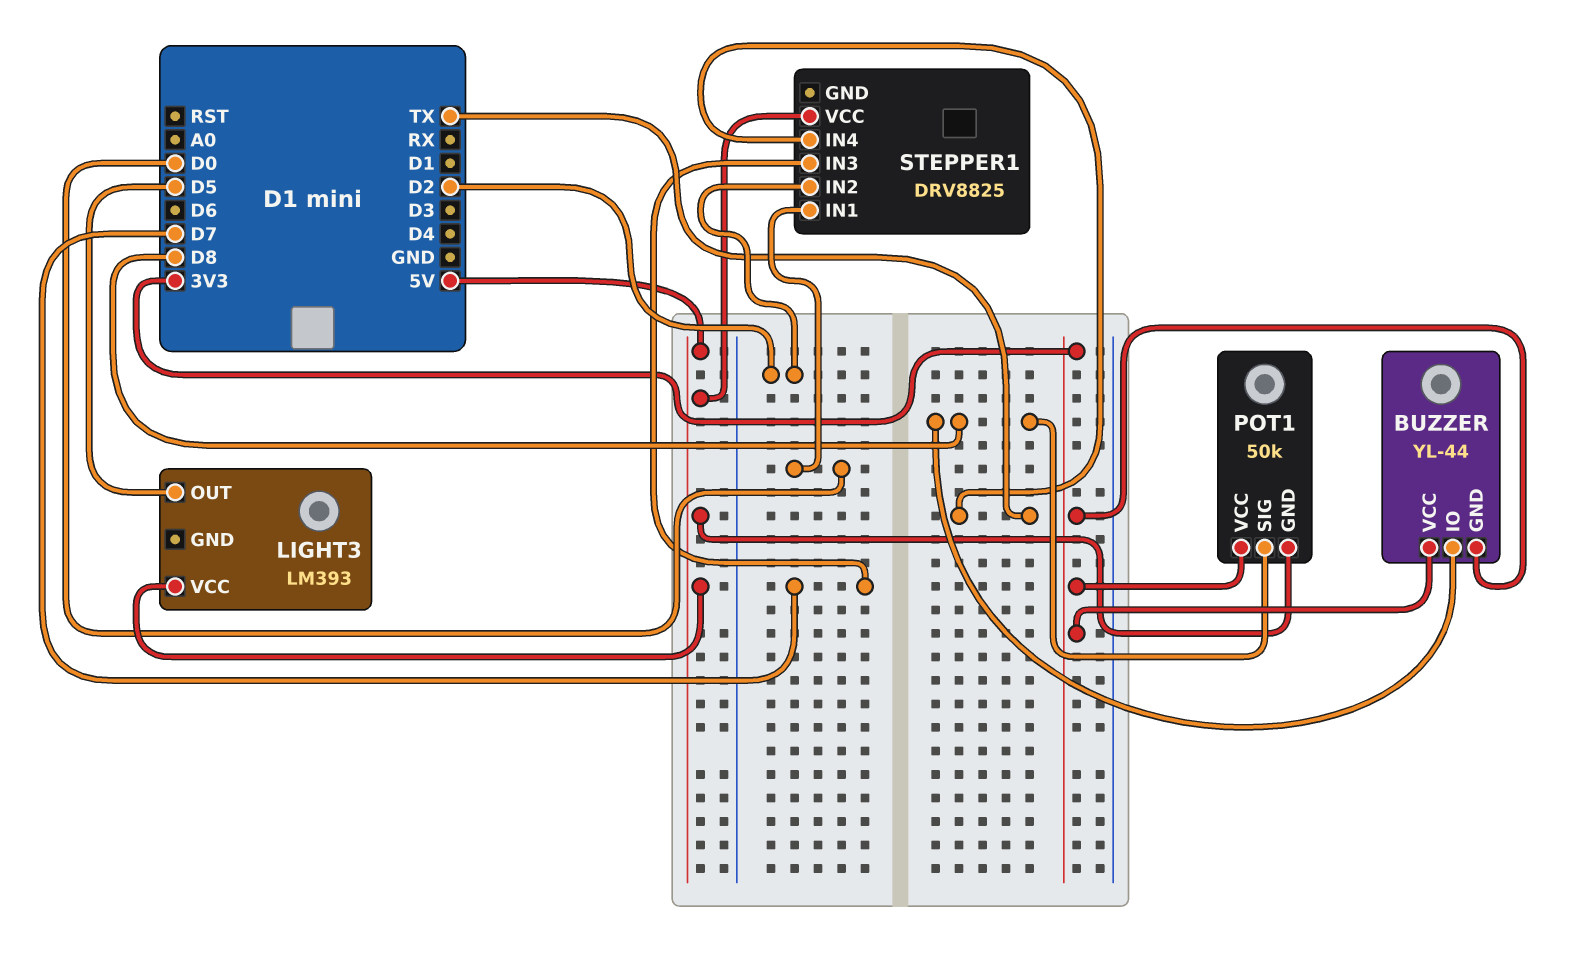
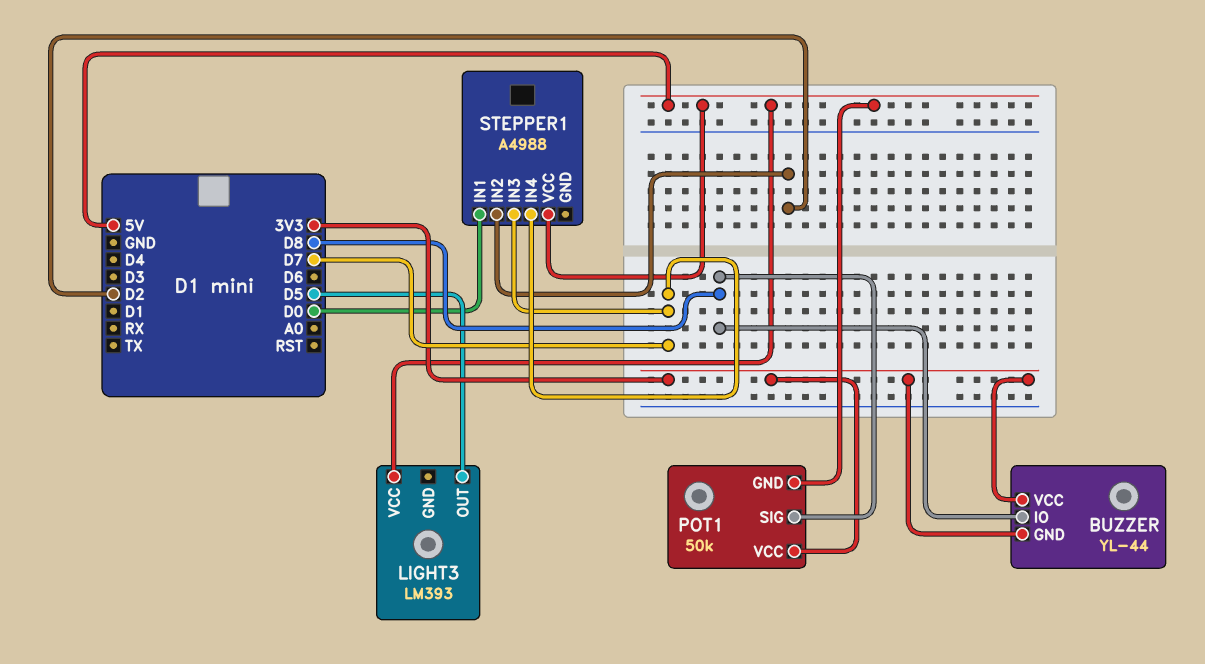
STEPPER1: DRV8825 -> A4988
STEPPER1 pin IN4: TX -> D7

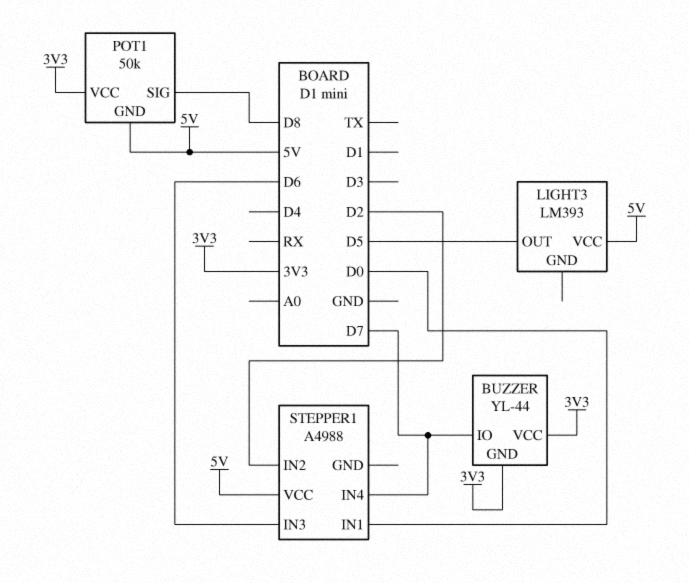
BUZZER pin IO: D8 -> D7
STEPPER1 pin IN3: D7 -> D6

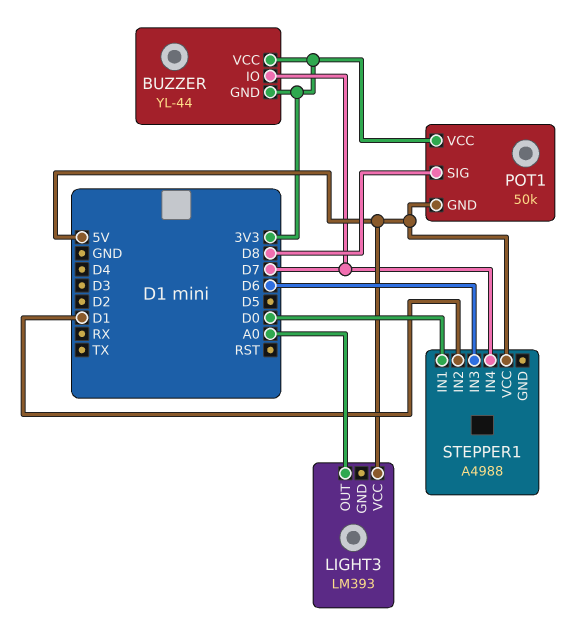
LIGHT3 pin OUT: D5 -> A0
STEPPER1 pin IN2: D2 -> D1

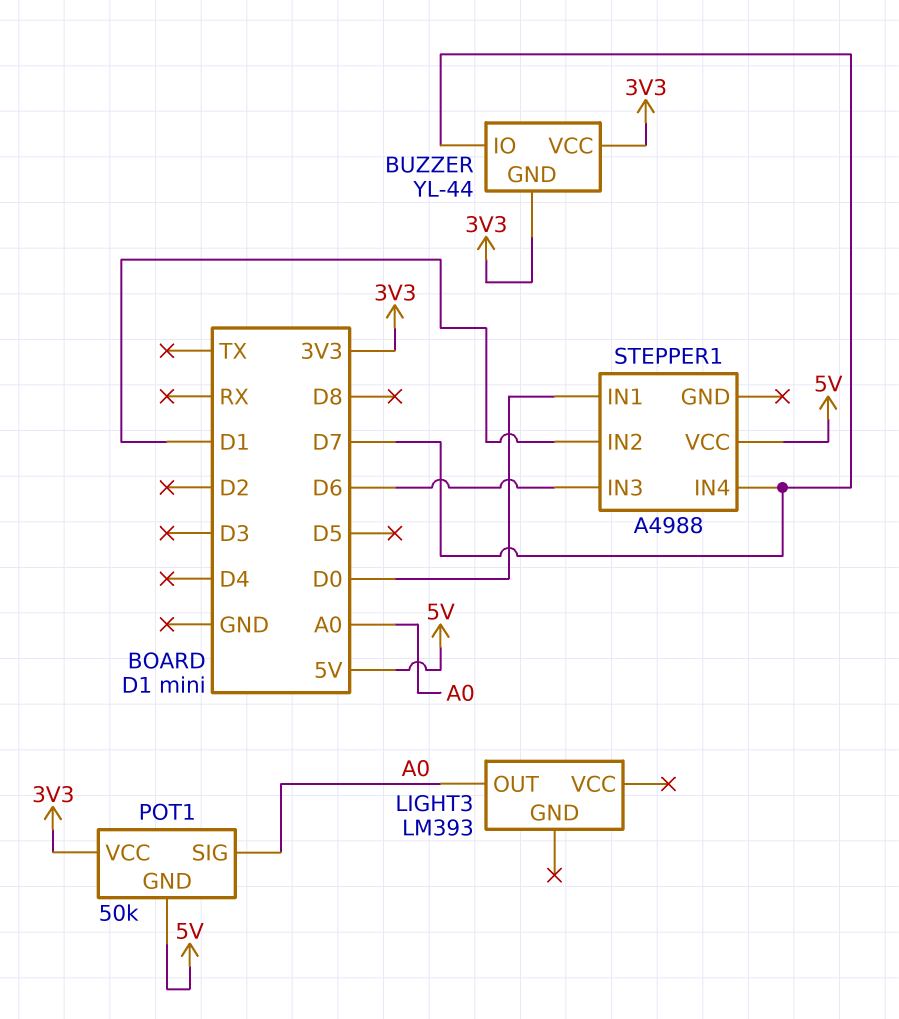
LIGHT3 pin VCC: 5V -> none
POT1 pin SIG: D8 -> A0

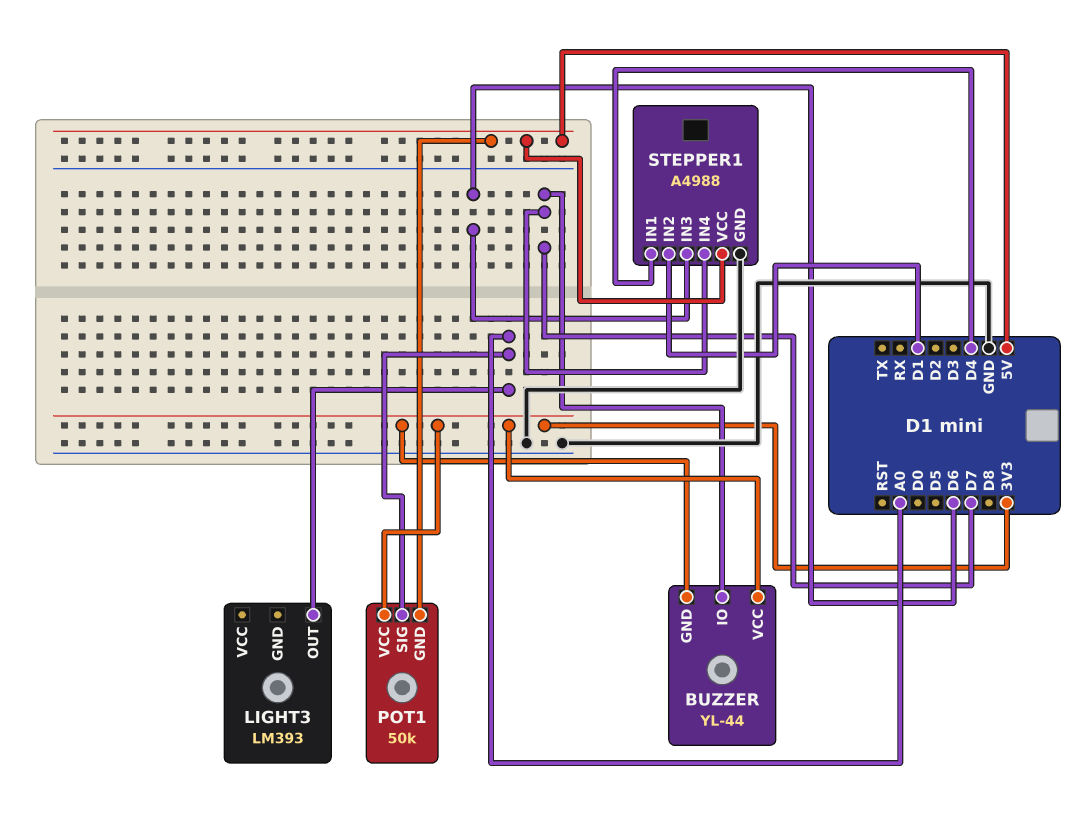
STEPPER1 pin GND: none -> GND
STEPPER1 pin IN1: D0 -> D4

